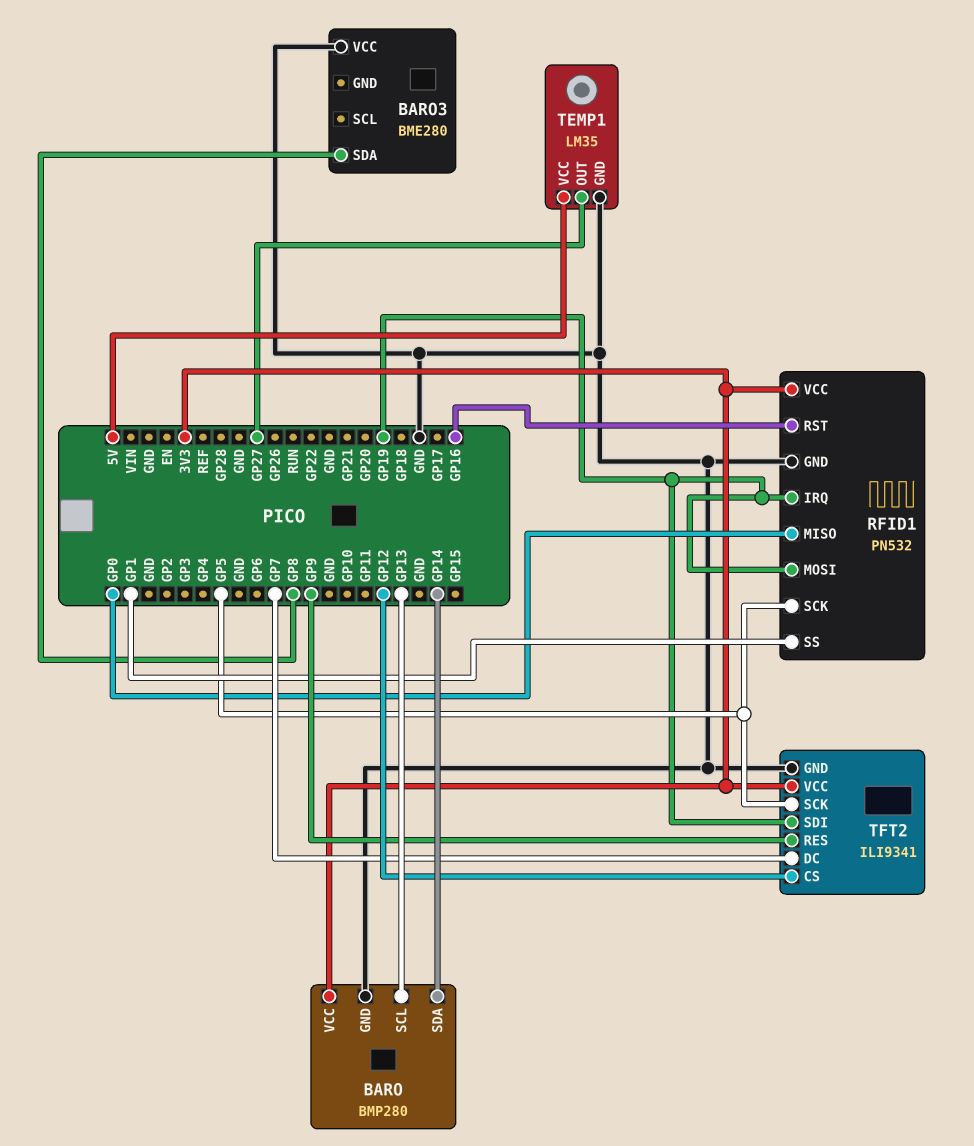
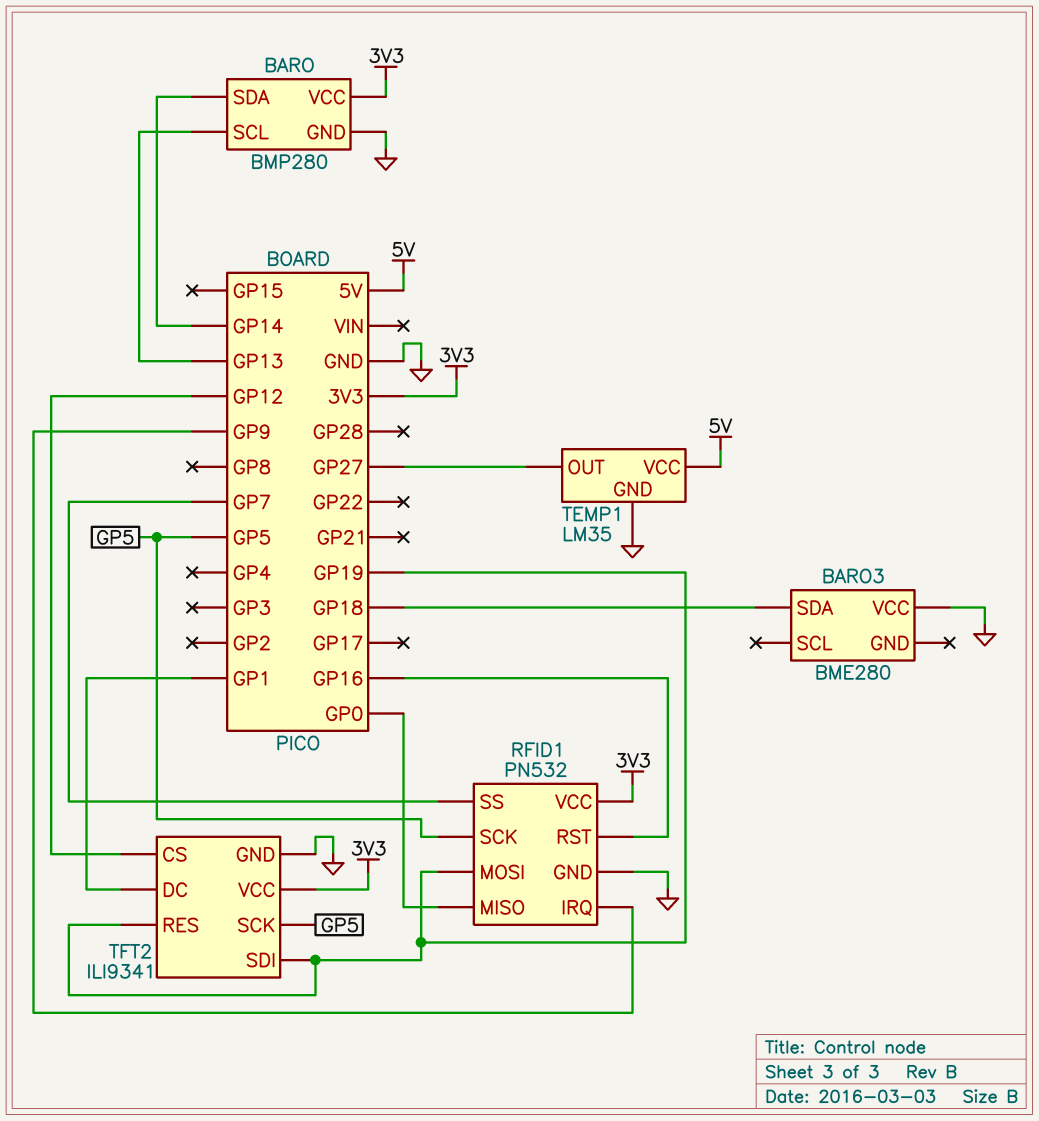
BARO3 pin SDA: GP8 -> GP18
RFID1 pin IRQ: GP19 -> GP9
RFID1 pin SS: GP1 -> GP7
TFT2 pin DC: GP7 -> GP1
TFT2 pin RES: GP9 -> GP19

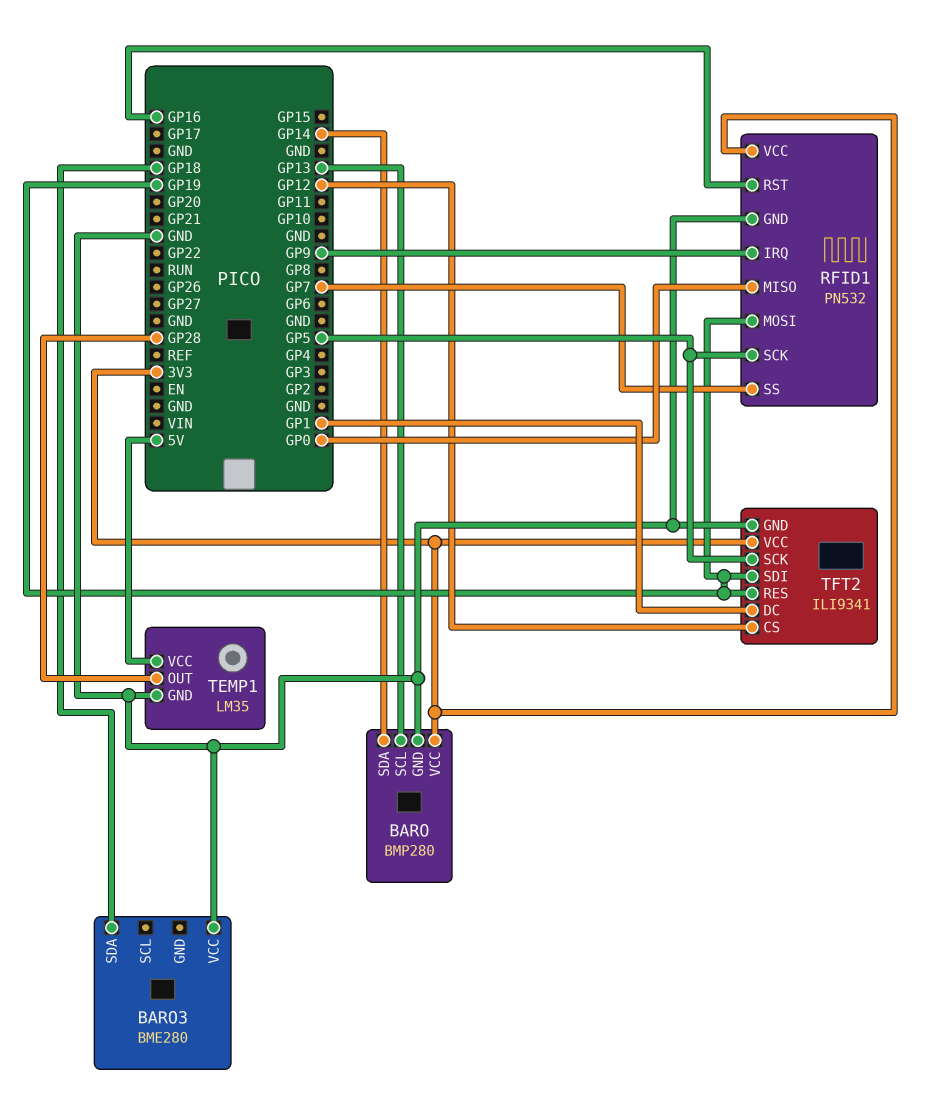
TEMP1 pin OUT: GP27 -> GP28

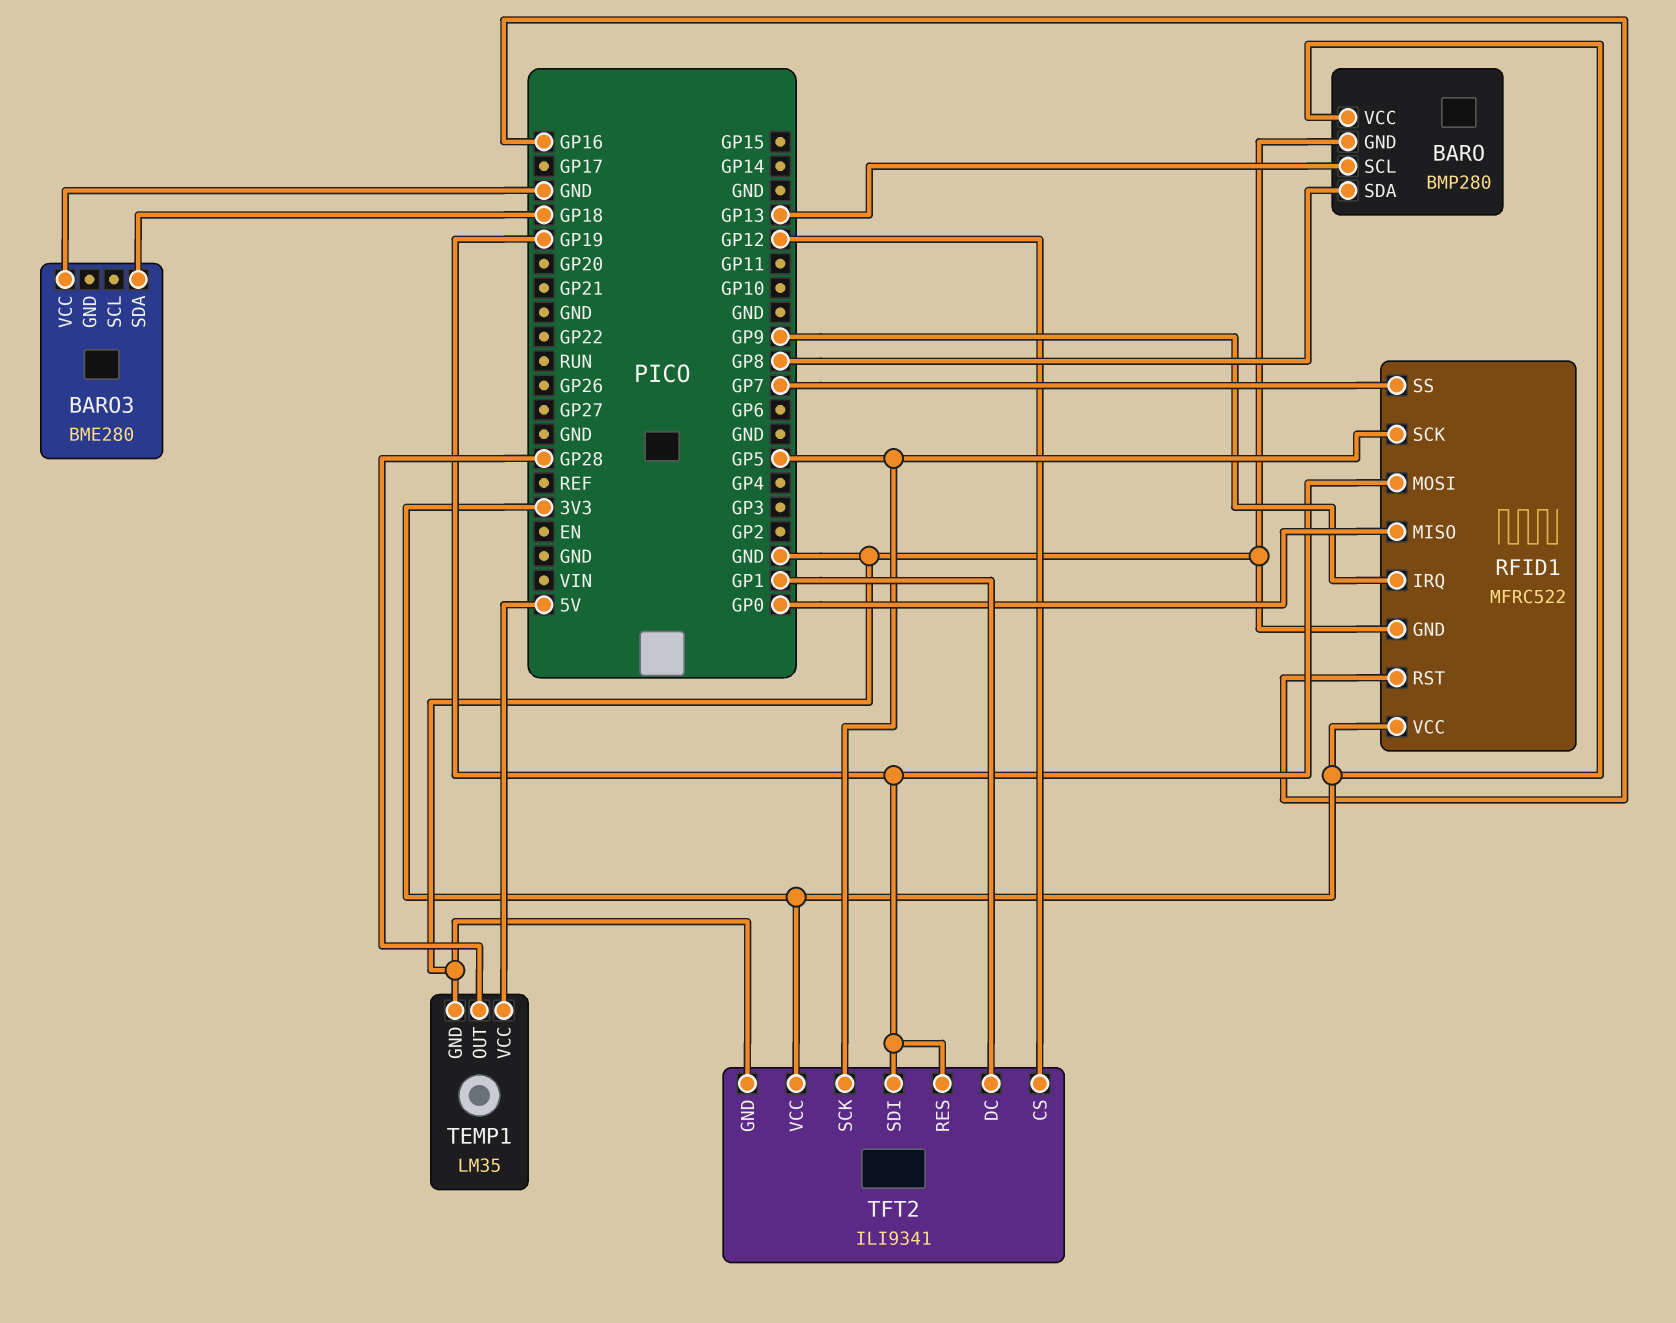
BARO pin SDA: GP14 -> GP8
RFID1: PN532 -> MFRC522

